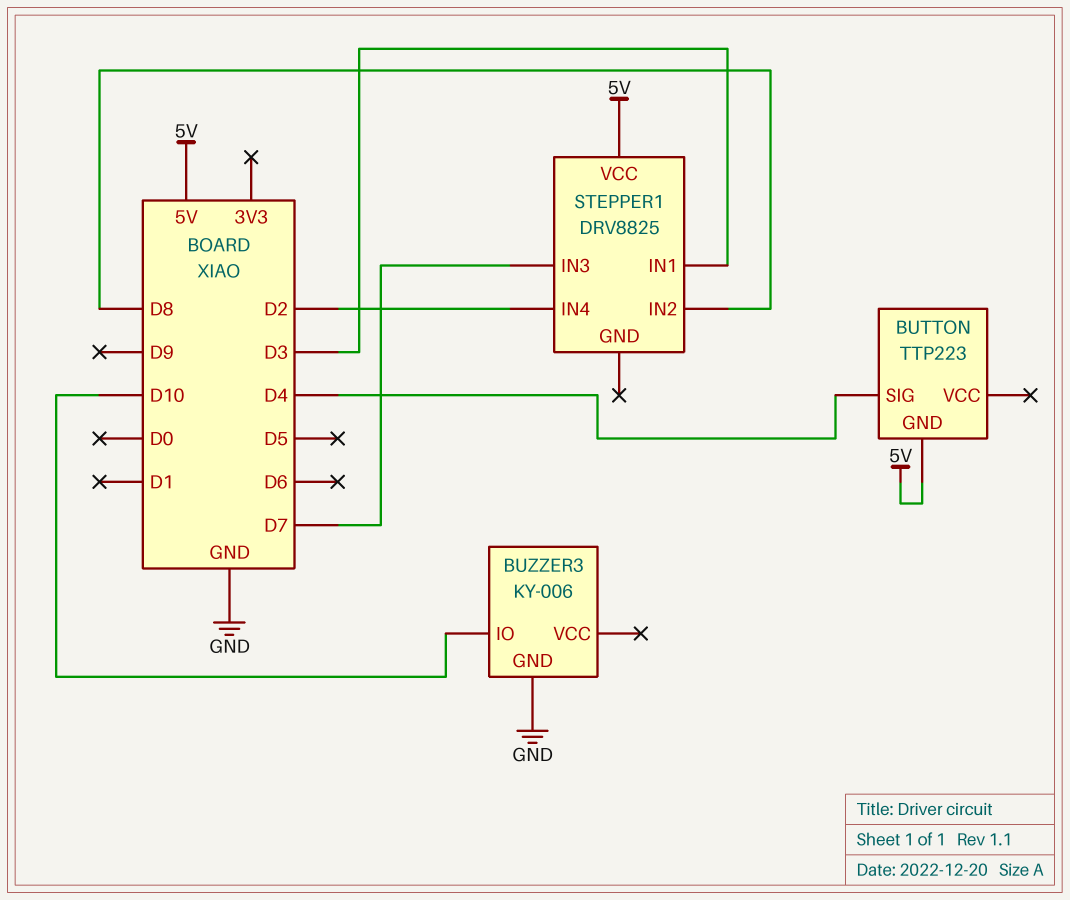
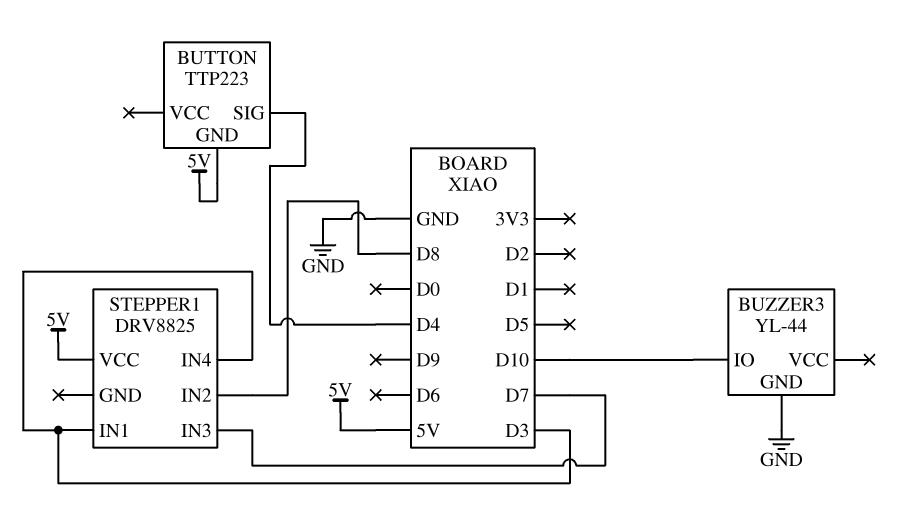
BUZZER3: KY-006 -> YL-44
STEPPER1 pin IN4: D2 -> D3

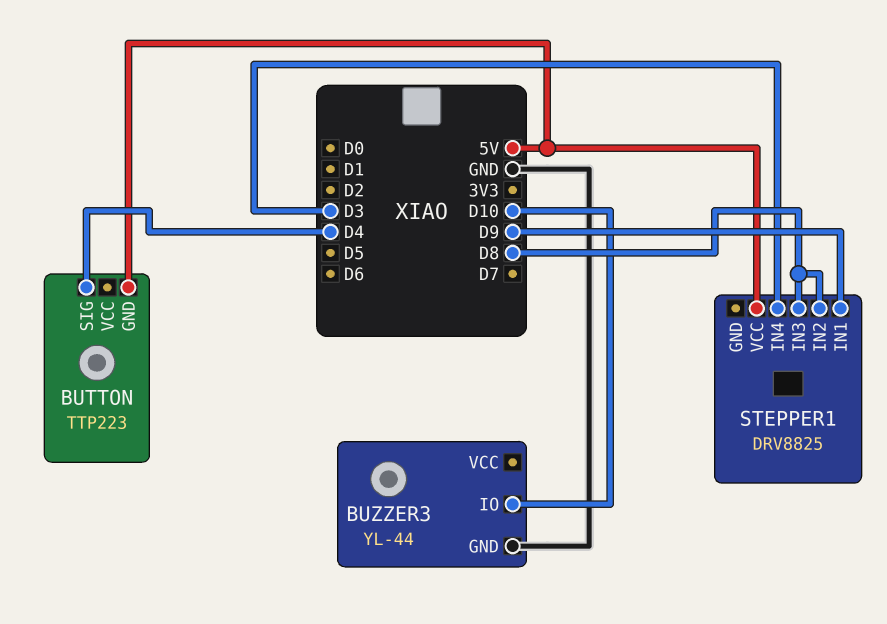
STEPPER1 pin IN1: D3 -> D9
STEPPER1 pin IN3: D7 -> D8

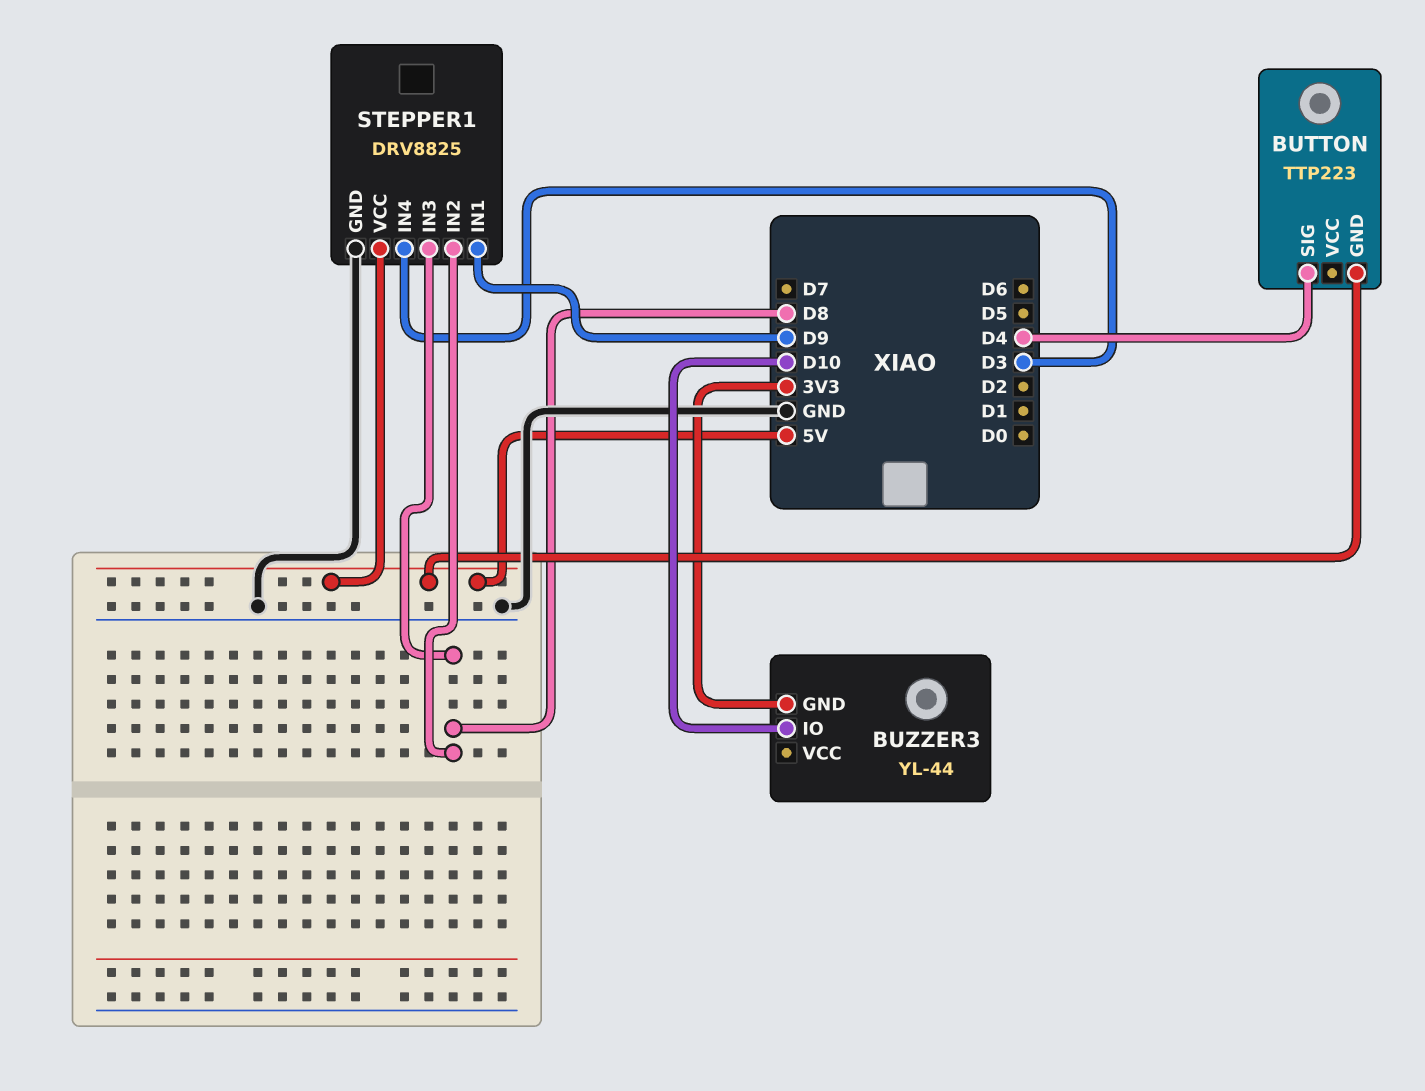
BUZZER3 pin GND: GND -> 3V3
STEPPER1 pin GND: none -> GND

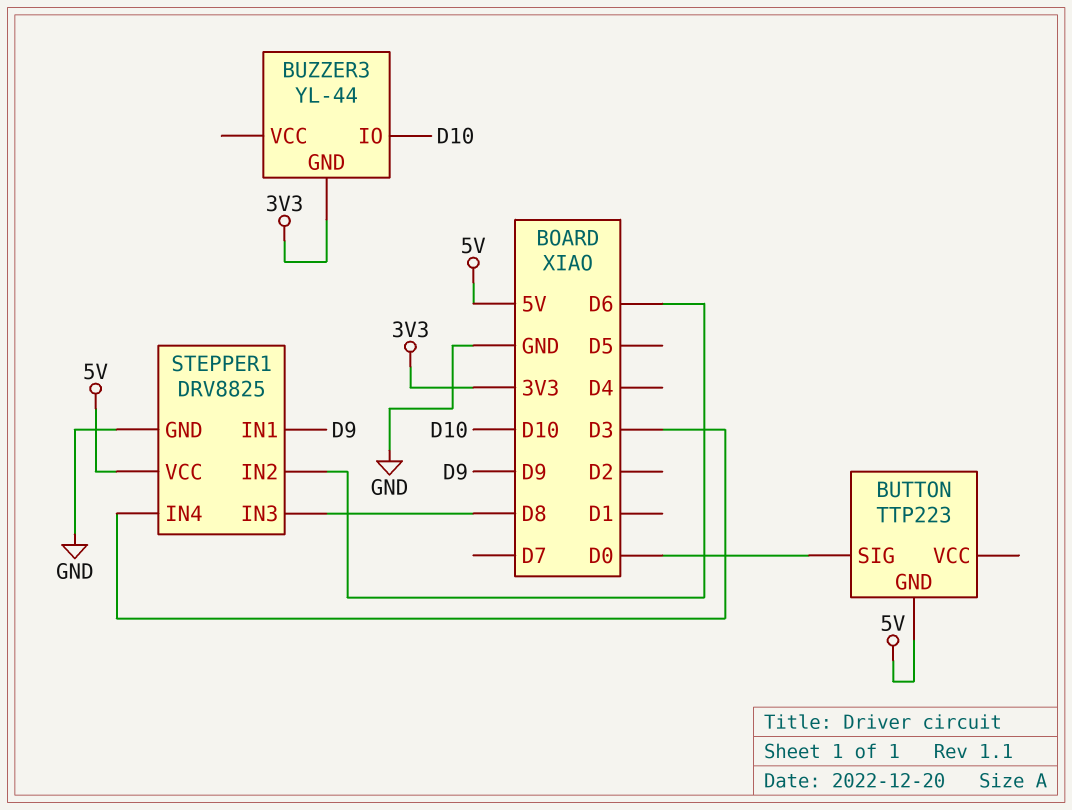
BUTTON pin SIG: D4 -> D0
STEPPER1 pin IN2: D8 -> D6

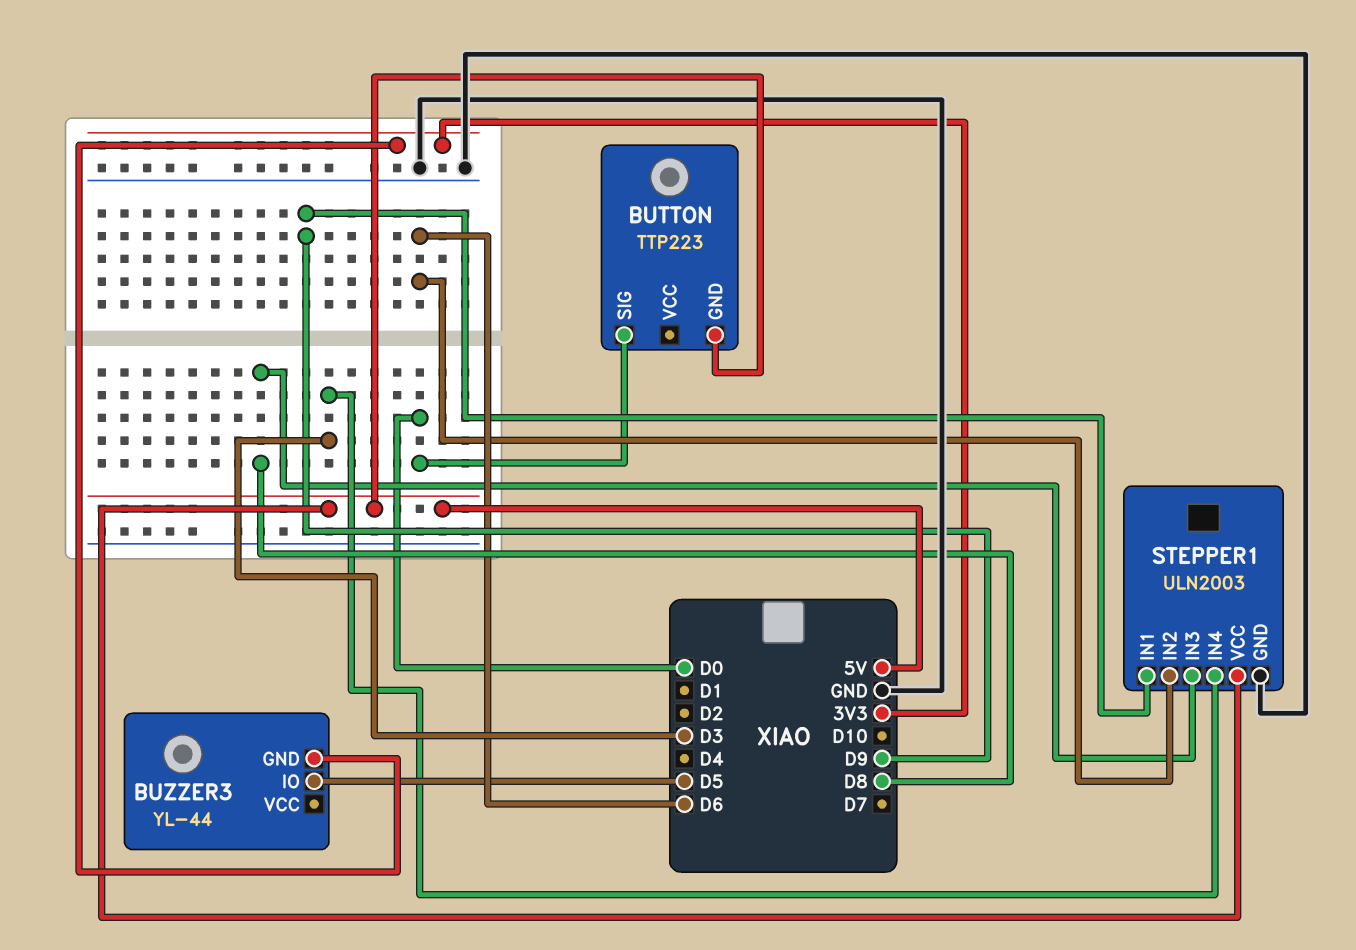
BUZZER3 pin IO: D10 -> D5
STEPPER1: DRV8825 -> ULN2003

